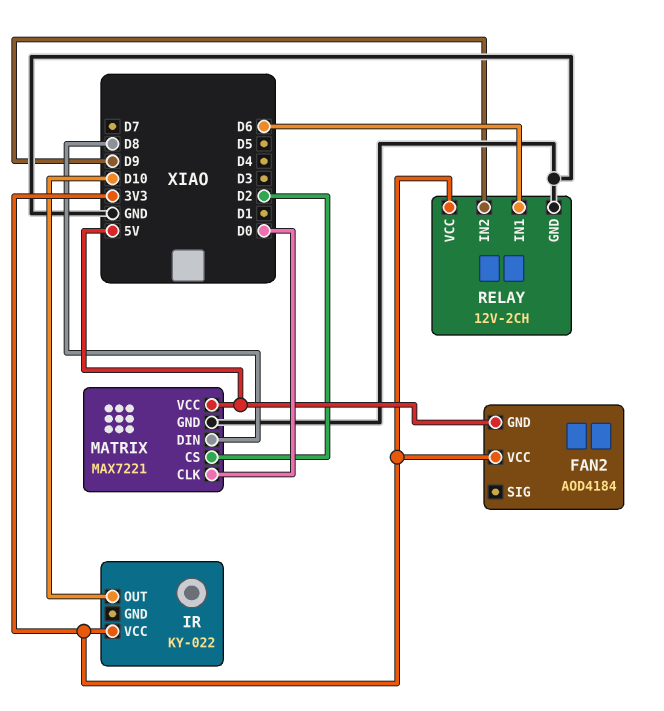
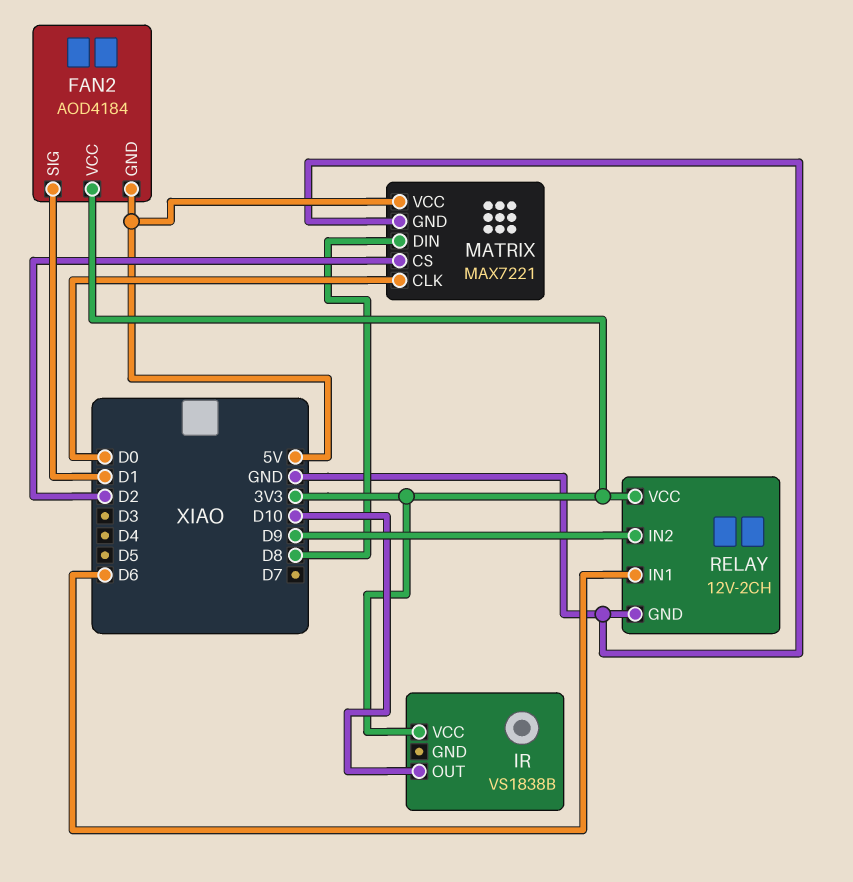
FAN2 pin SIG: none -> D1
IR: KY-022 -> VS1838B

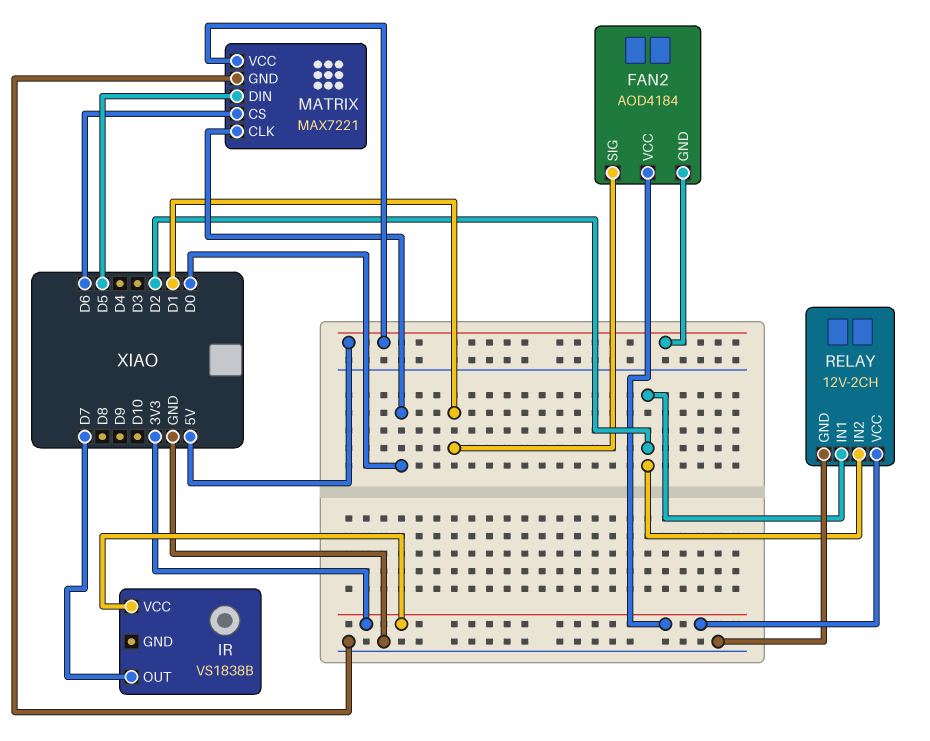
IR pin OUT: D10 -> D7
MATRIX pin CS: D2 -> D6
MATRIX pin DIN: D8 -> D5
RELAY pin IN1: D6 -> D2
RELAY pin IN2: D9 -> D2

